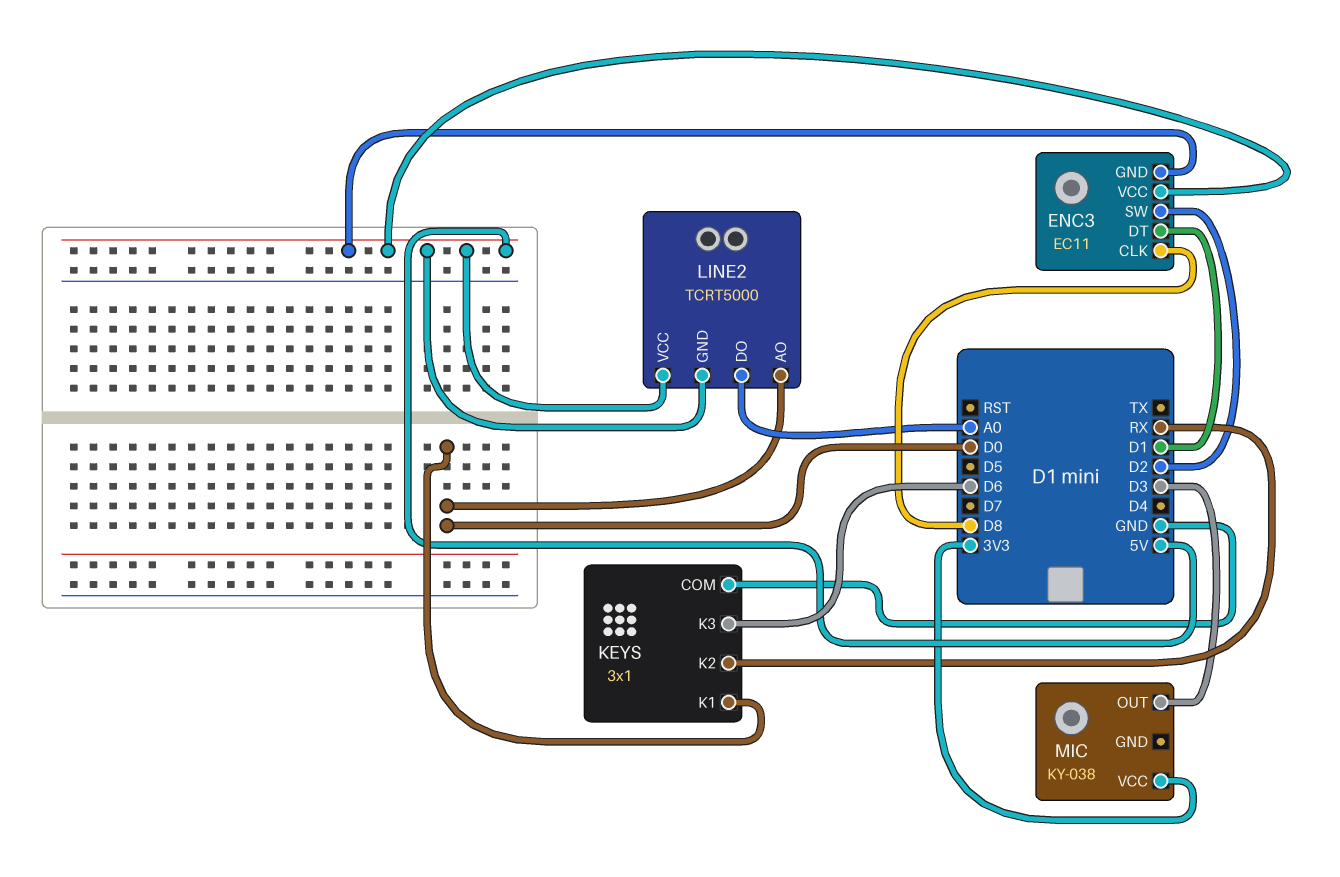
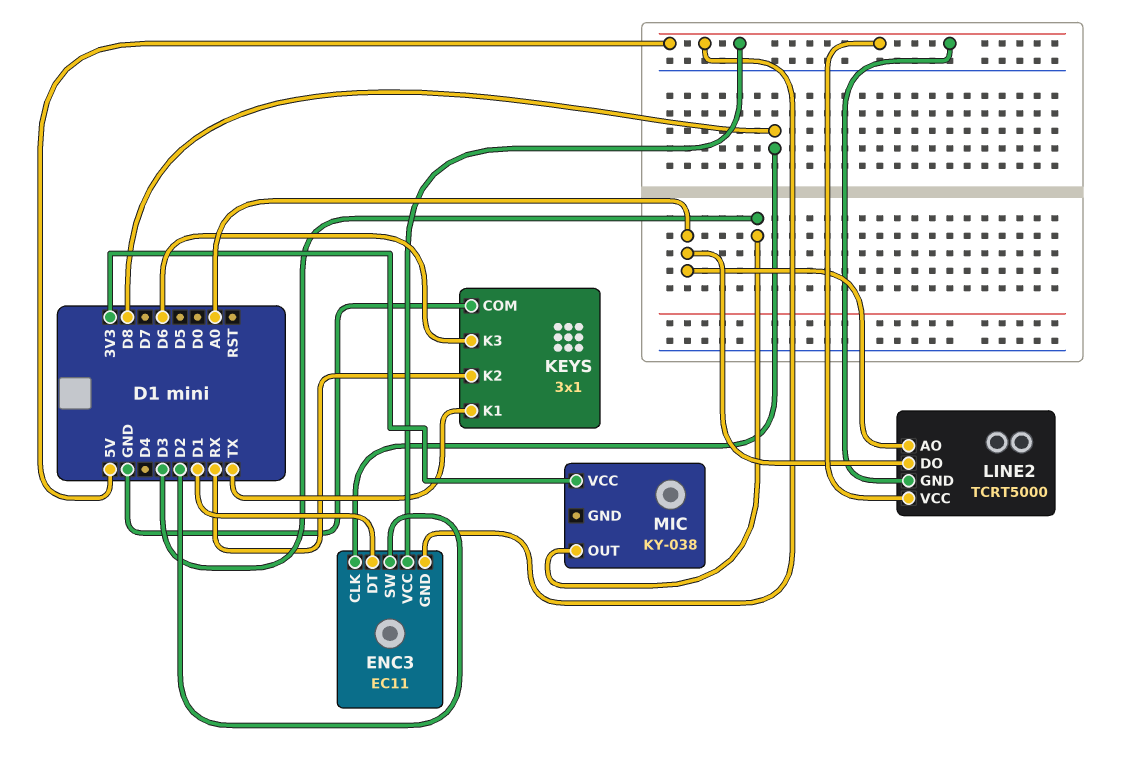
KEYS pin K1: D0 -> TX
LINE2 pin AO: D0 -> A0

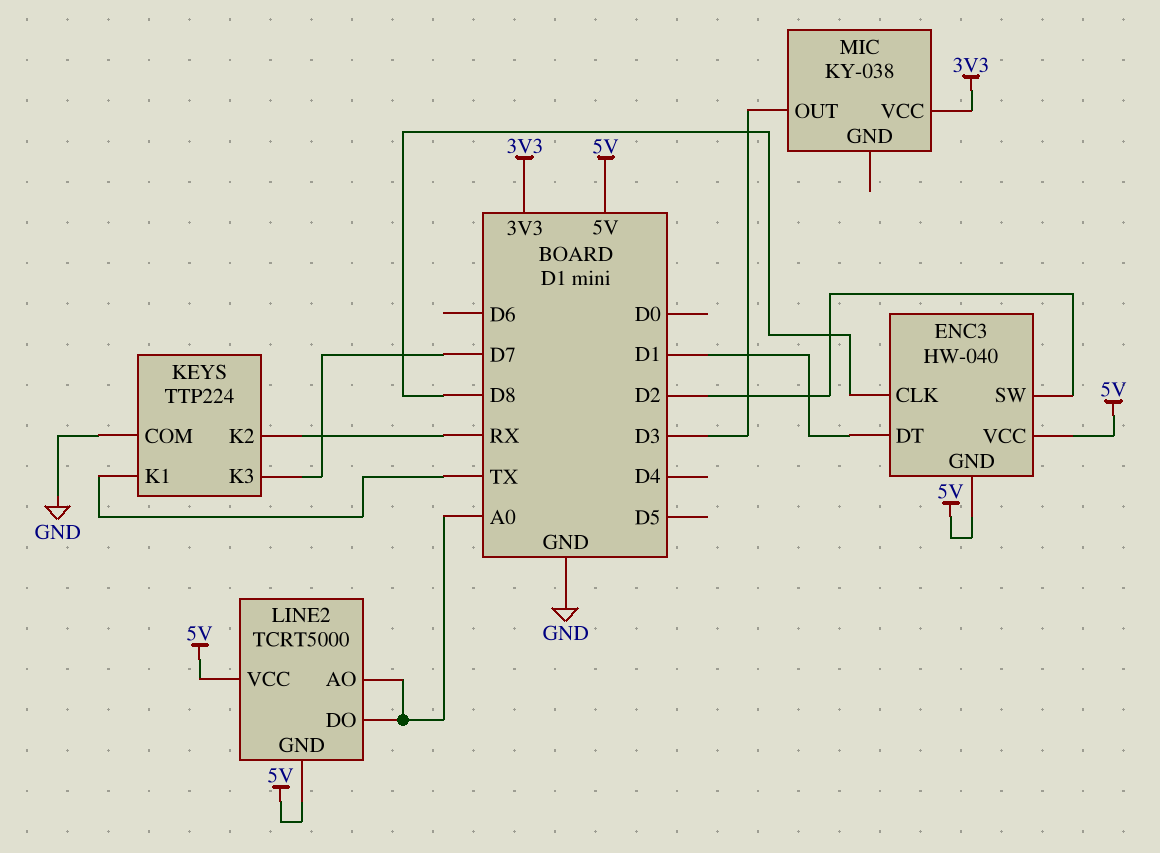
ENC3: EC11 -> HW-040
KEYS: 3x1 -> TTP224
KEYS pin K3: D6 -> D7

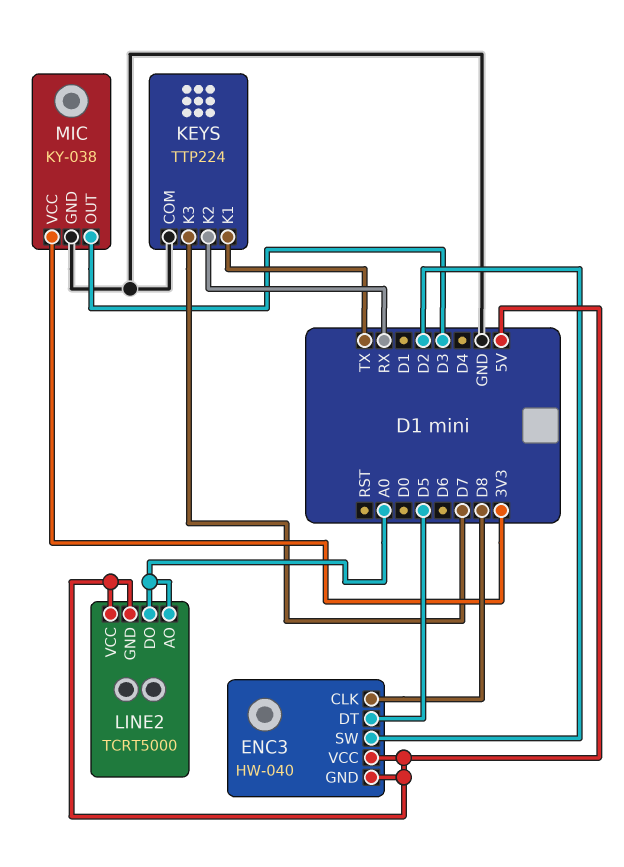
ENC3 pin DT: D1 -> D5
MIC pin GND: none -> GND

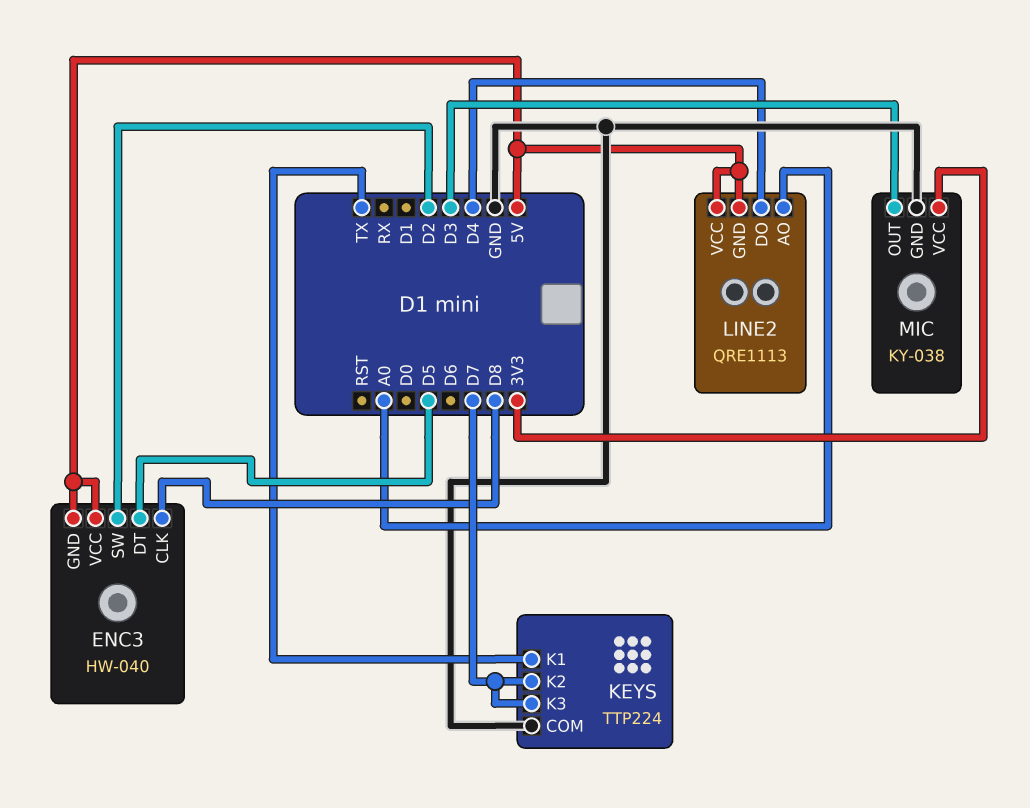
KEYS pin K2: RX -> D7
LINE2: TCRT5000 -> QRE1113
LINE2 pin DO: A0 -> D4

